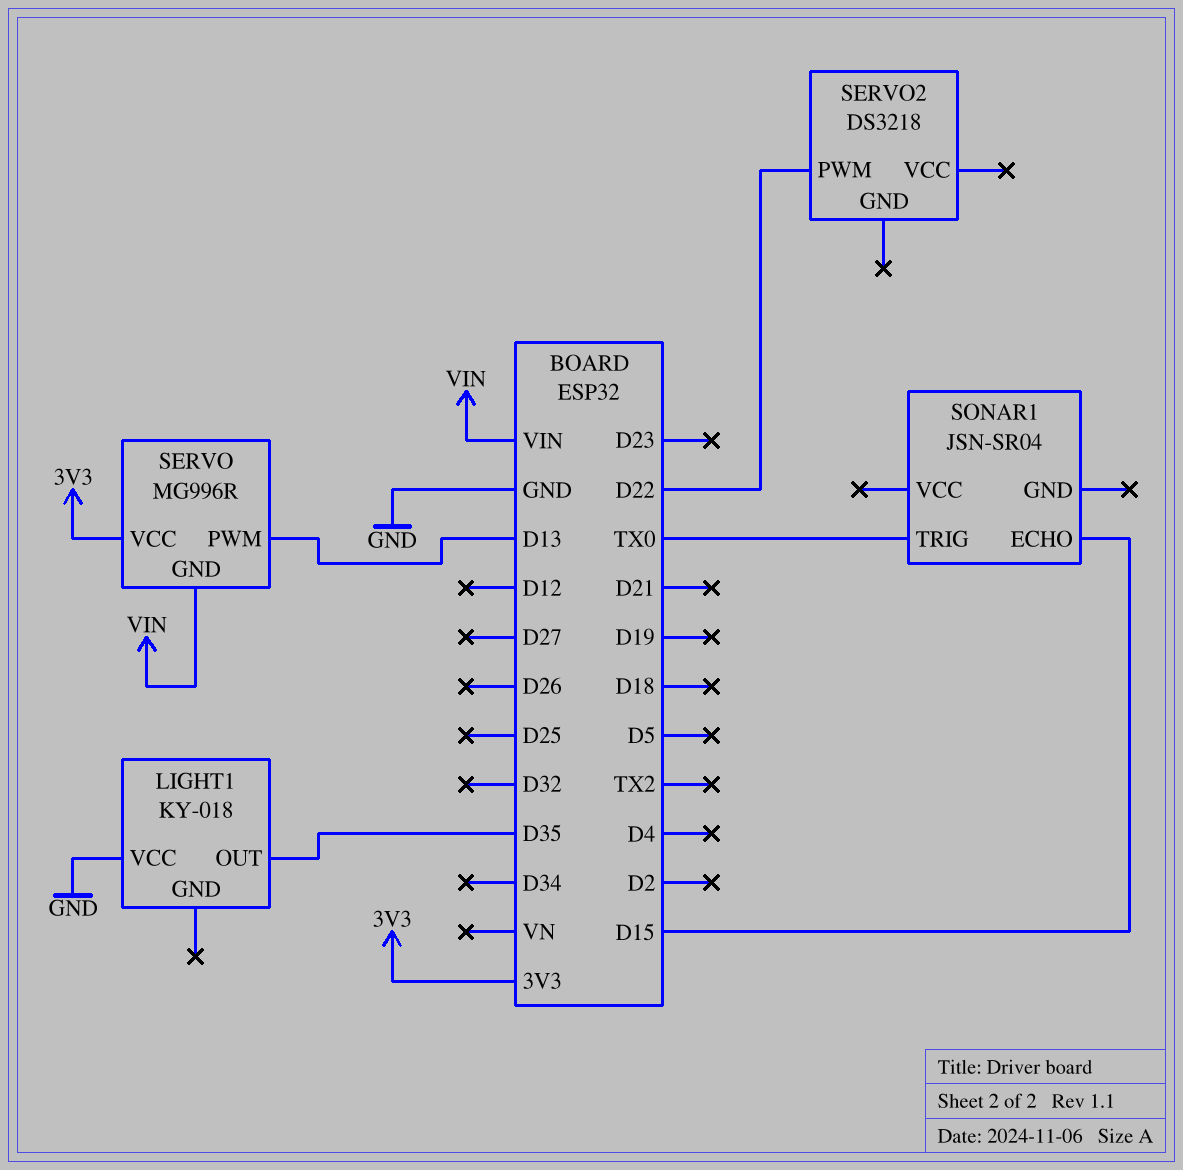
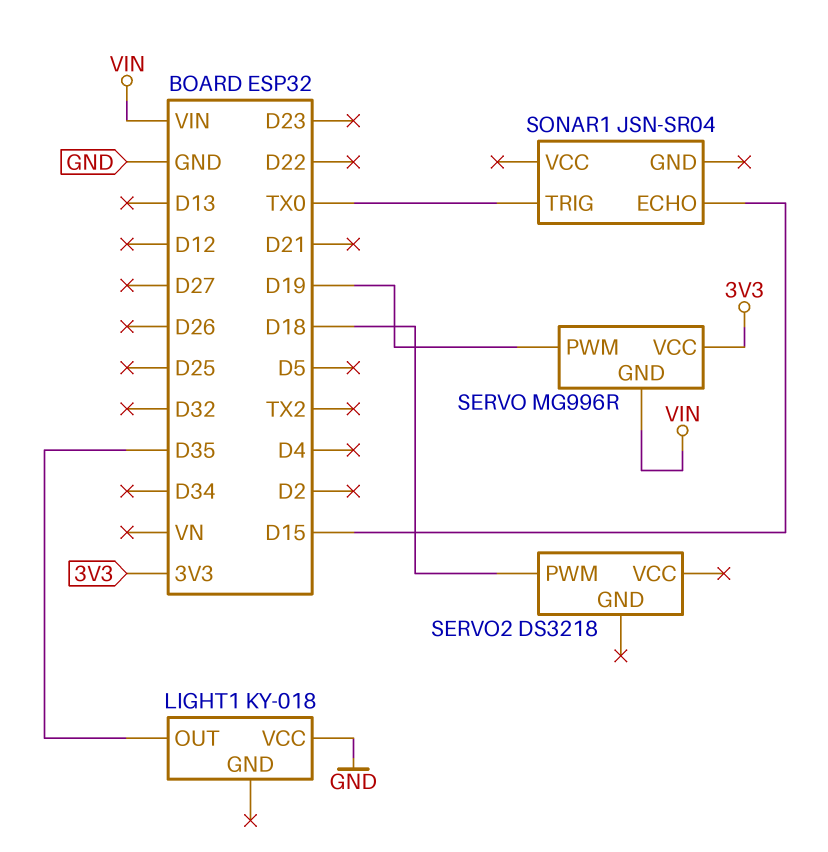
SERVO pin PWM: D13 -> D19
SERVO2 pin PWM: D22 -> D18

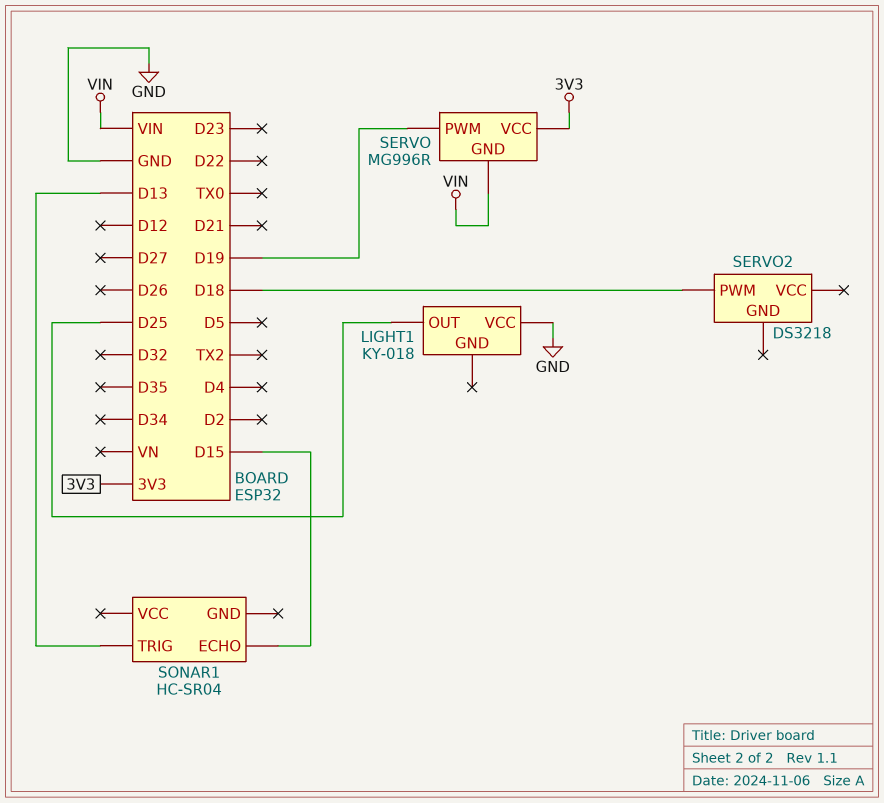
LIGHT1 pin OUT: D35 -> D25
SONAR1: JSN-SR04 -> HC-SR04
SONAR1 pin TRIG: TX0 -> D13

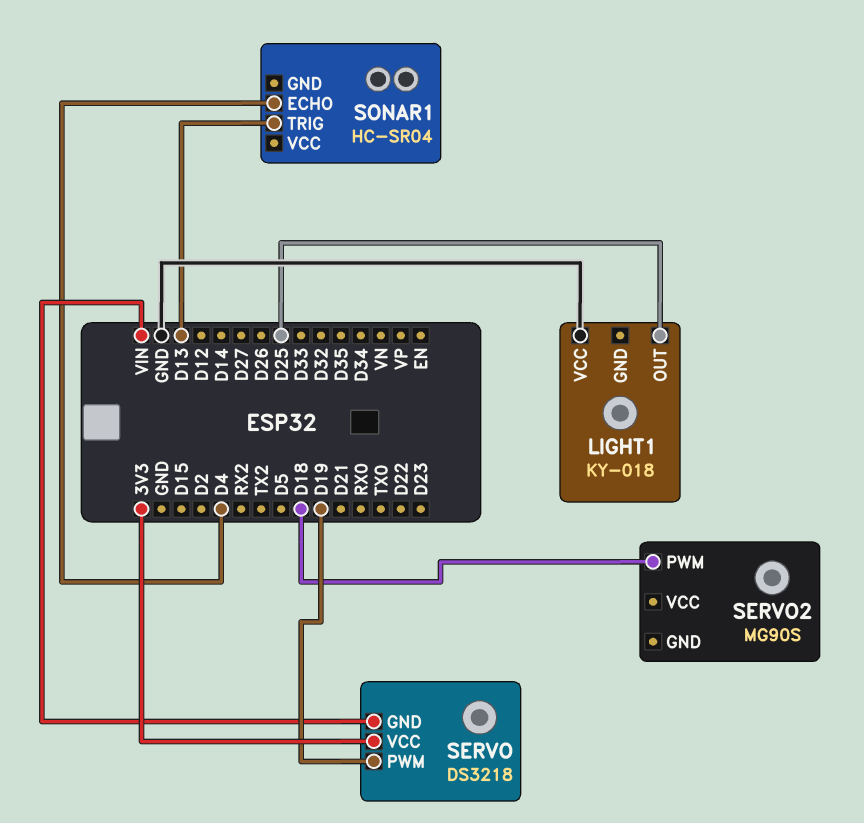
SERVO: MG996R -> DS3218
SERVO2: DS3218 -> MG90S
SONAR1 pin ECHO: D15 -> D4

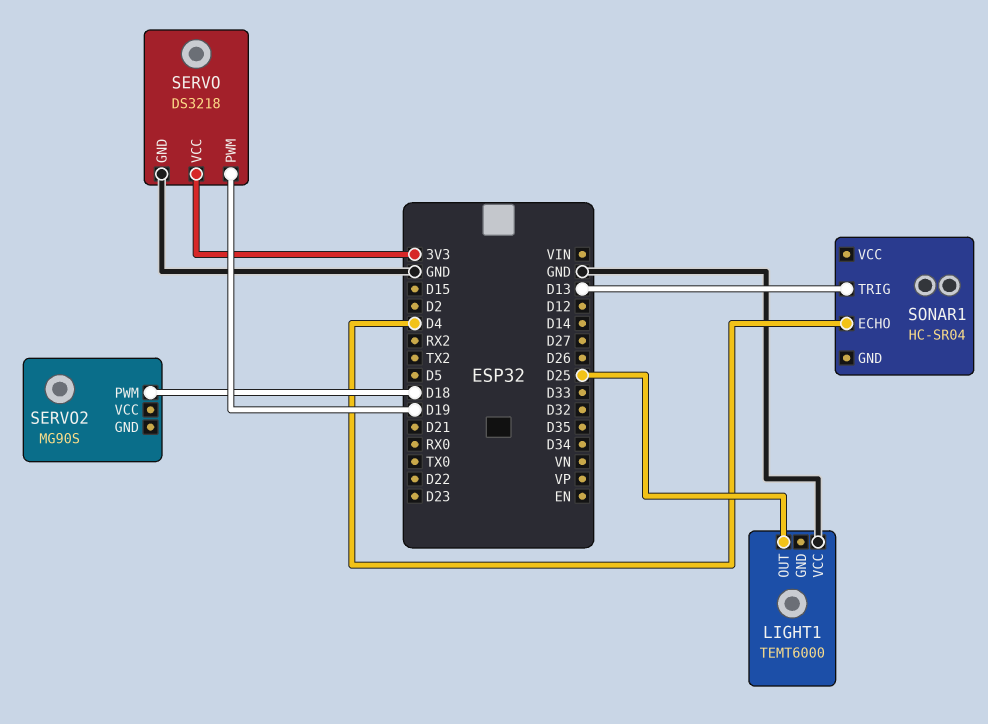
LIGHT1: KY-018 -> TEMT6000
SERVO pin GND: VIN -> GND

